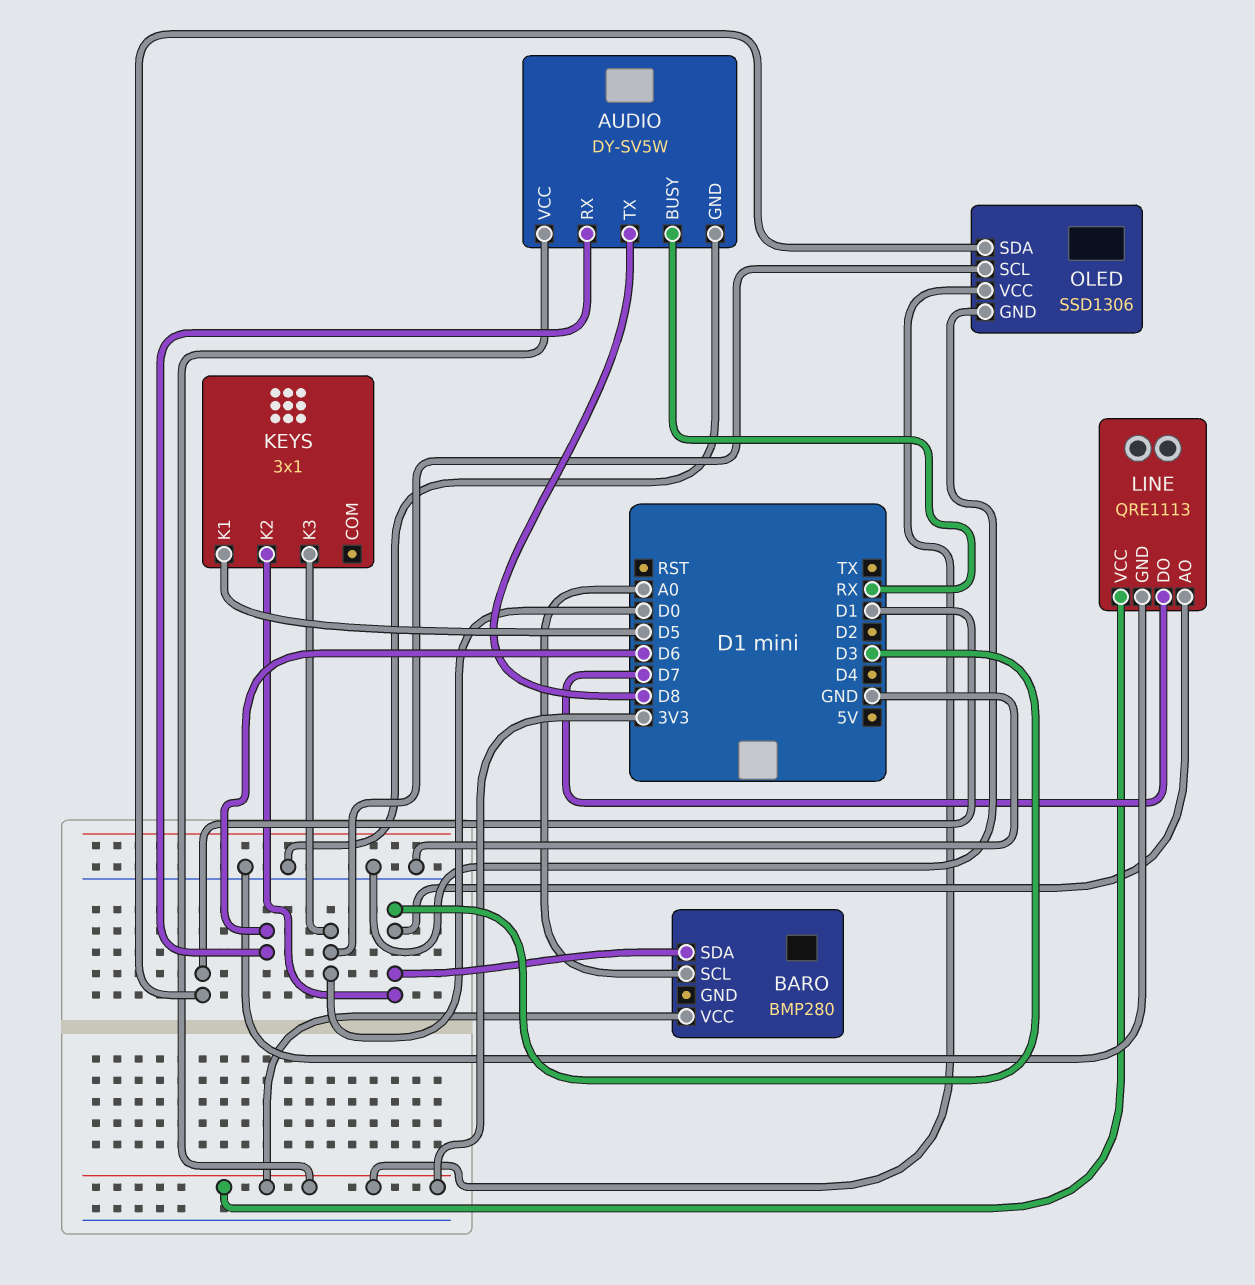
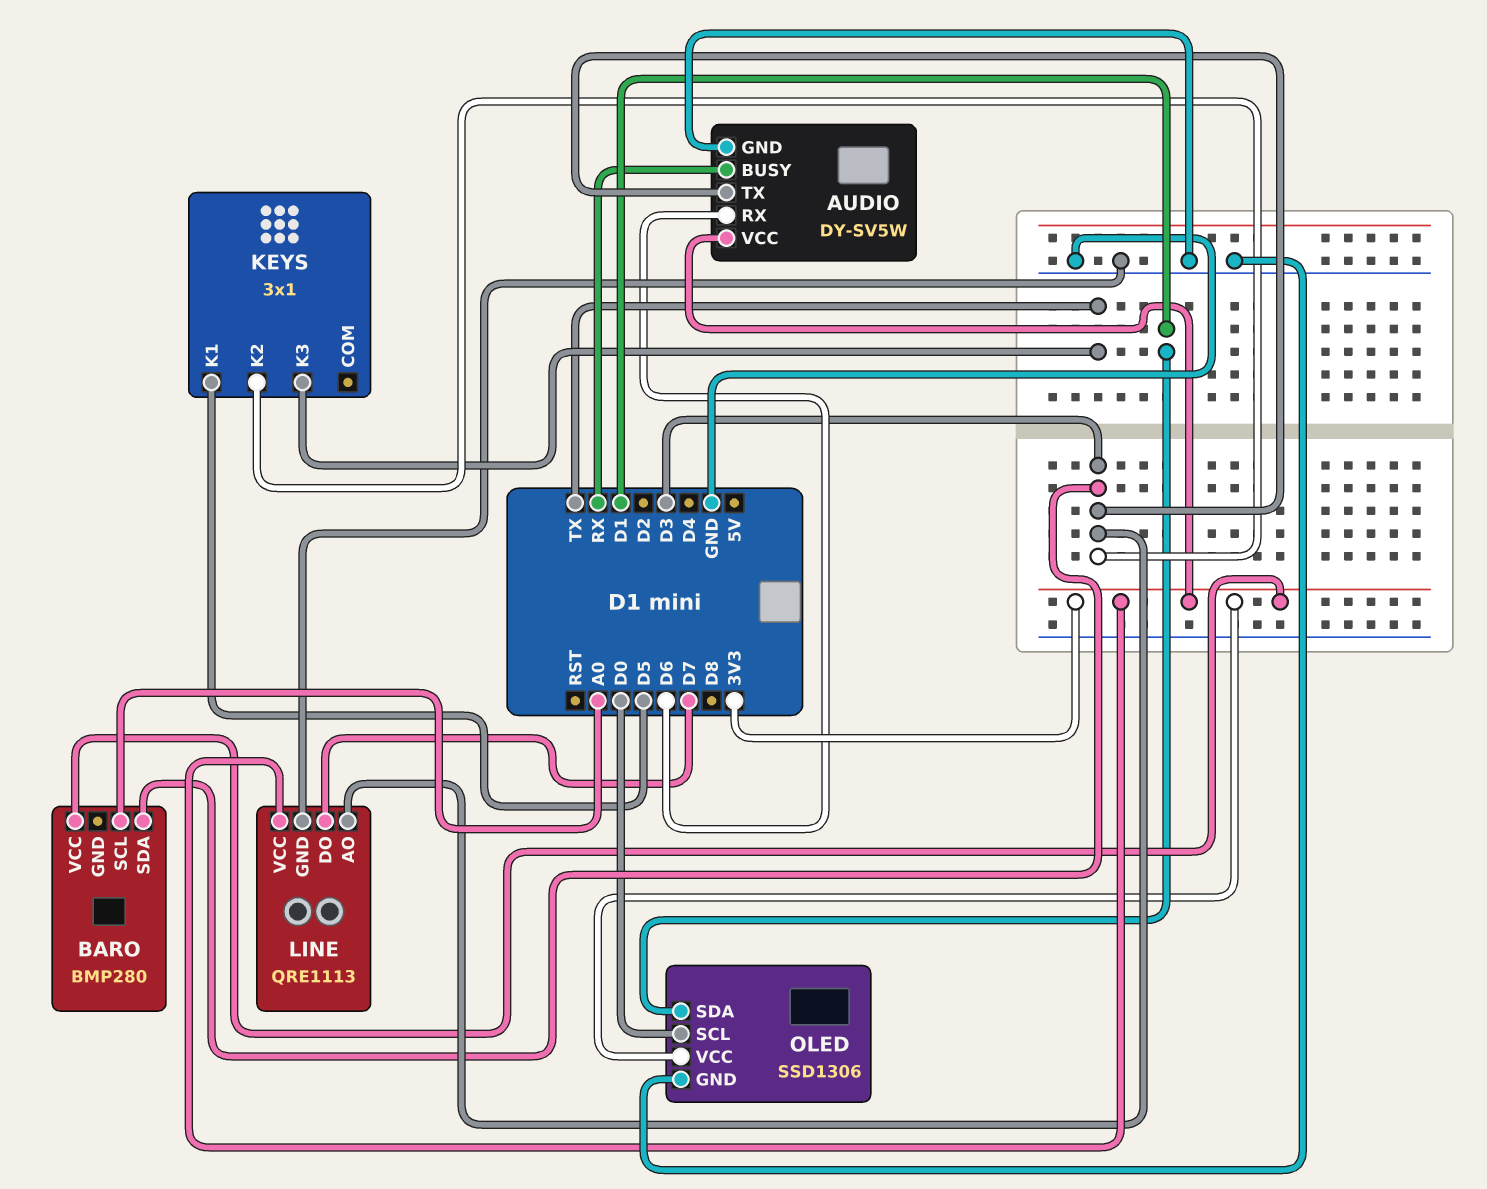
AUDIO pin TX: D8 -> D3
KEYS pin K3: D0 -> TX

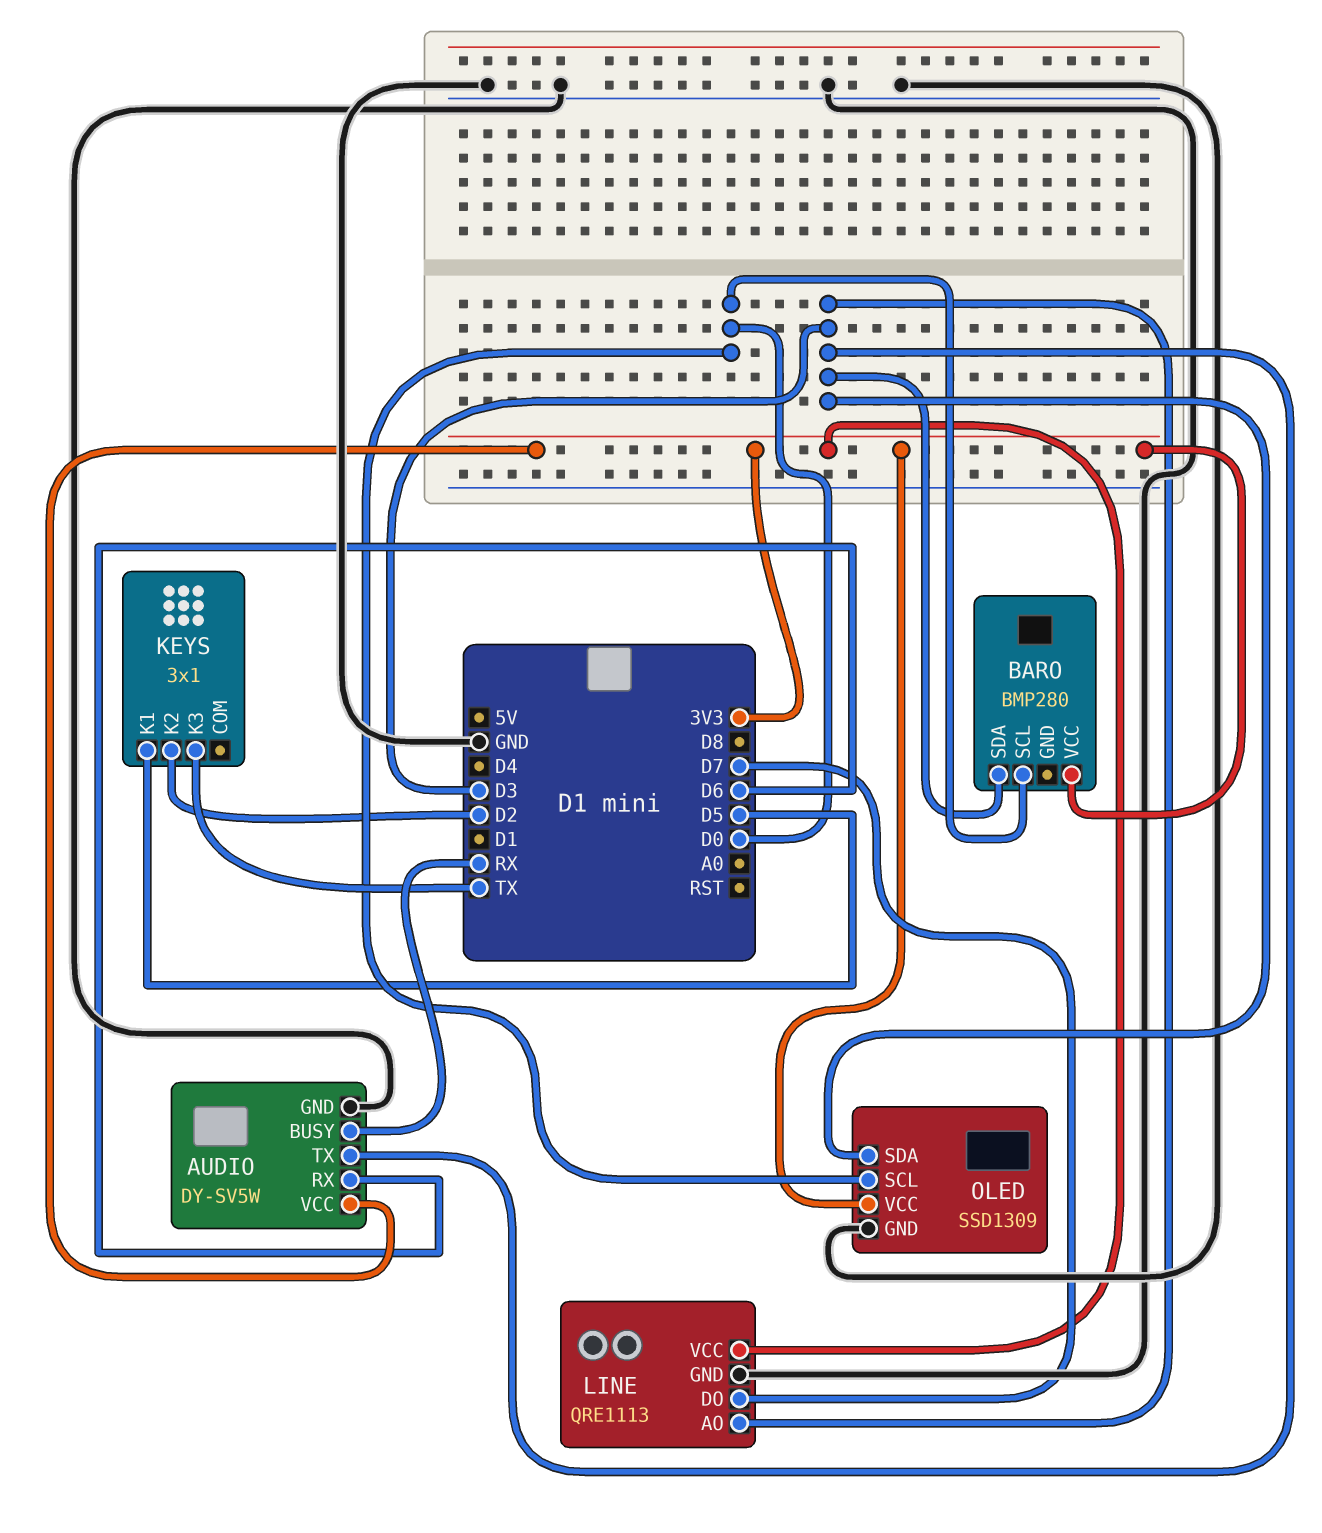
BARO pin SCL: A0 -> D0
KEYS pin K2: D3 -> D2
OLED: SSD1306 -> SSD1309
OLED pin SDA: D1 -> D3

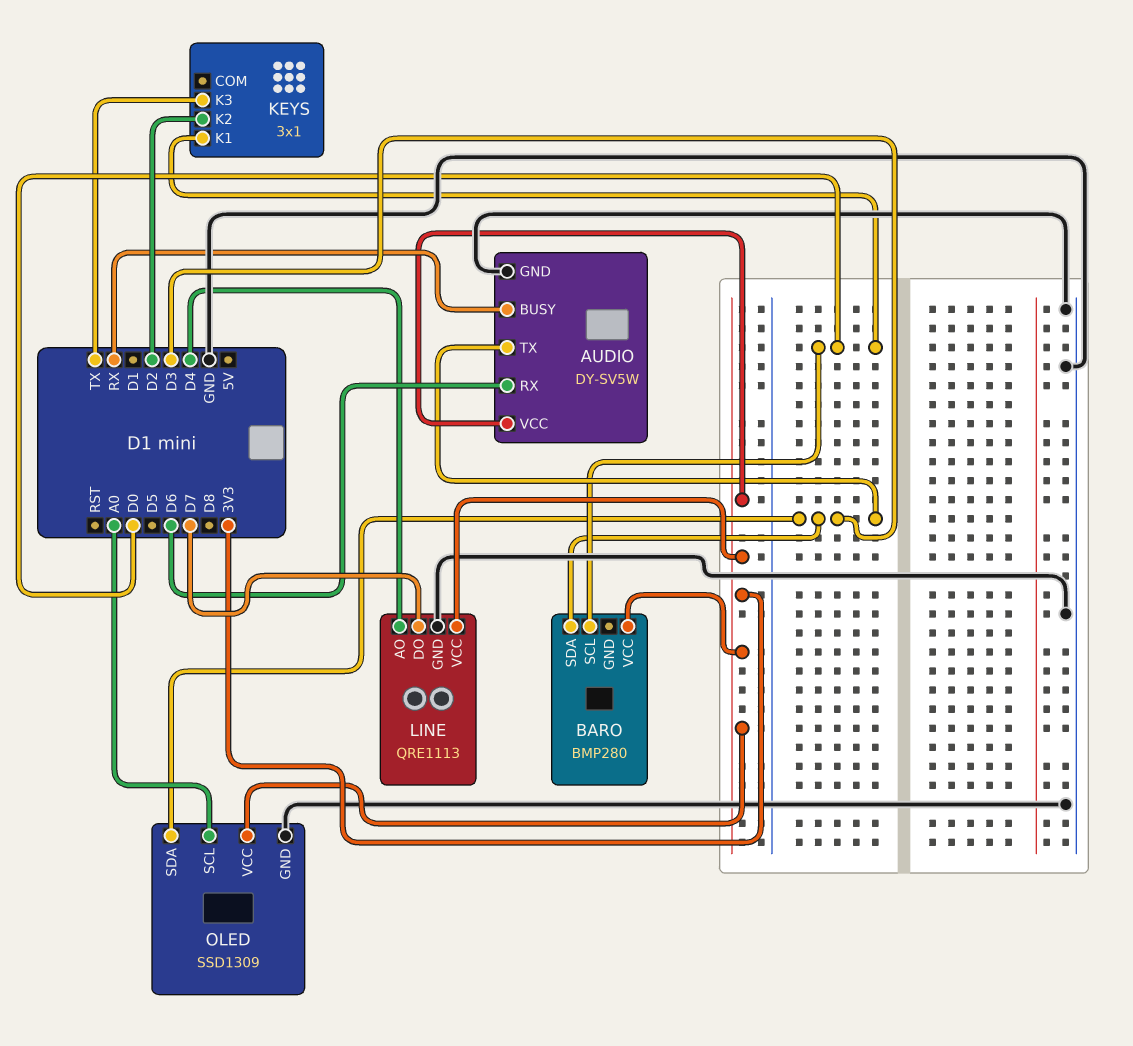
KEYS pin K1: D5 -> D0
LINE pin AO: D3 -> D4
OLED pin SCL: D0 -> A0

